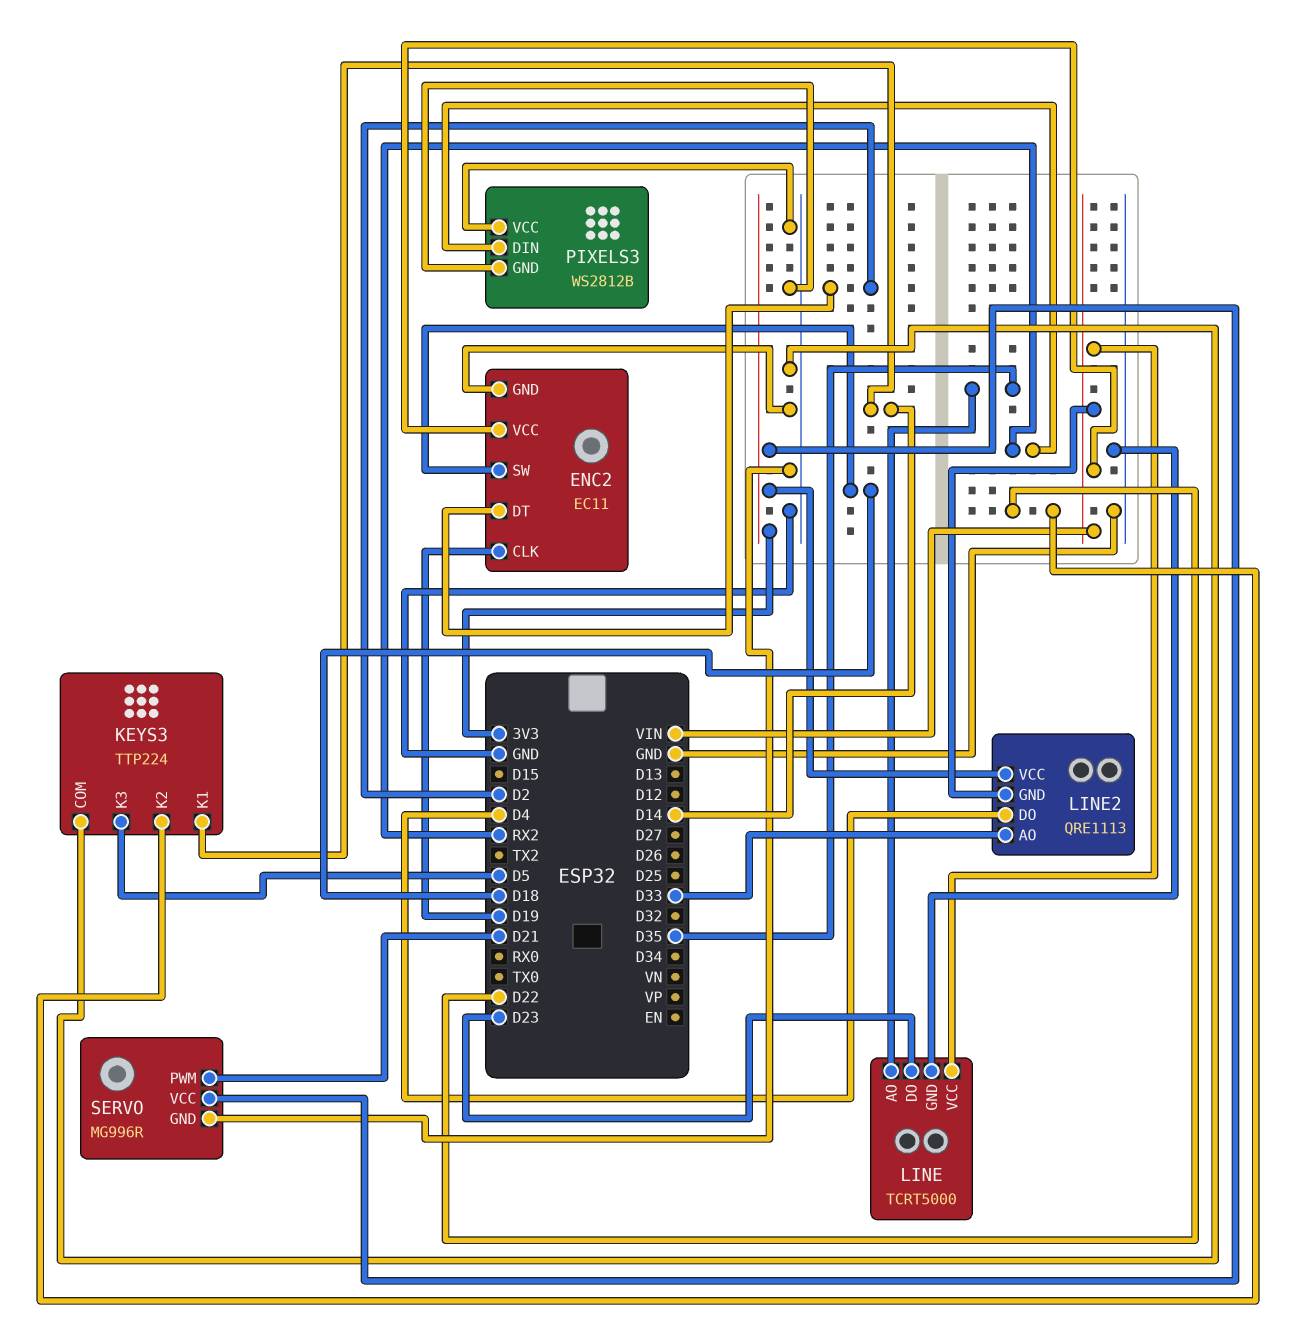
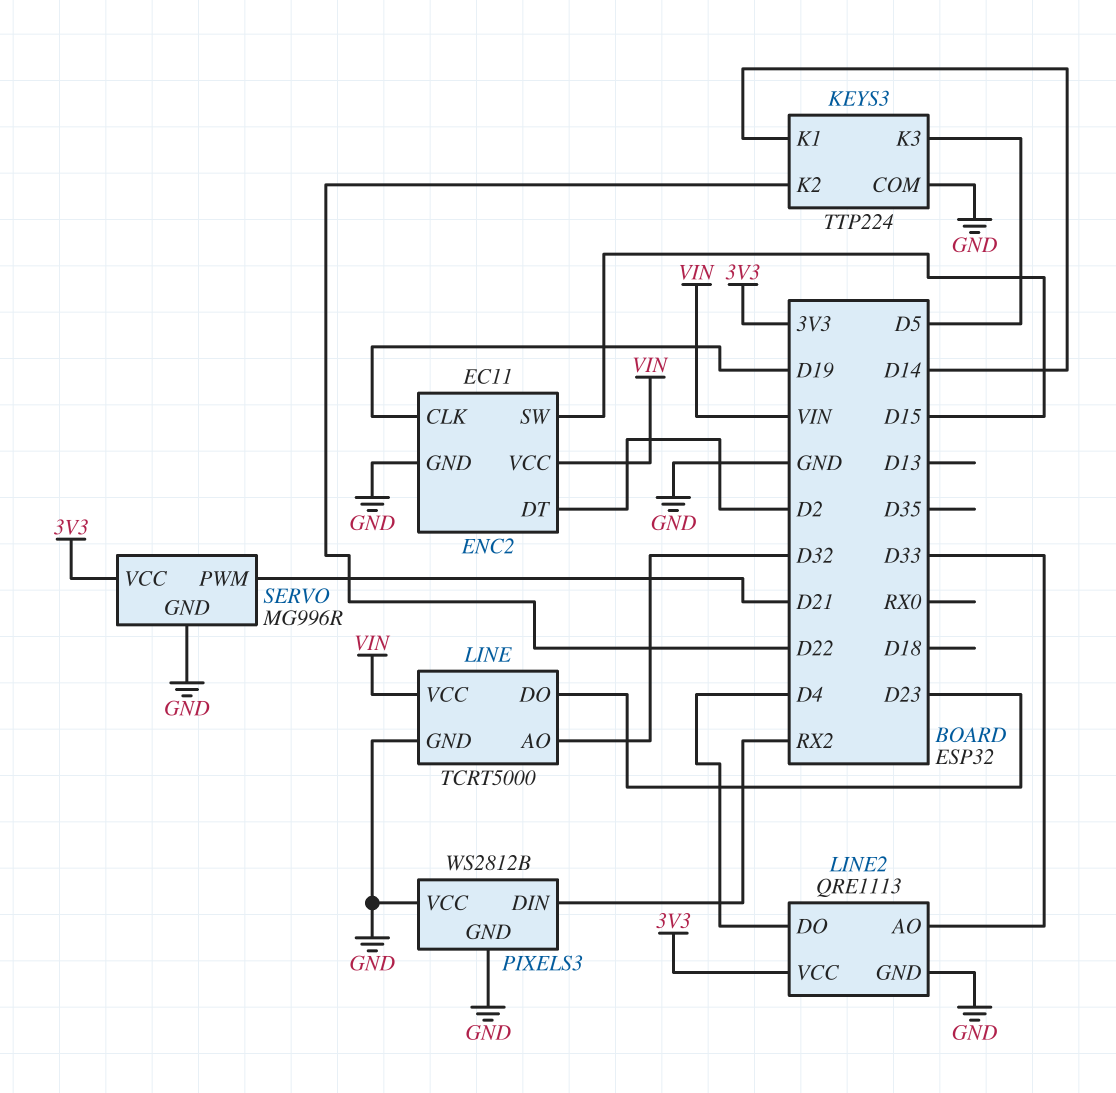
ENC2 pin SW: D18 -> D15
LINE pin AO: D35 -> D32
LINE2 pin GND: VIN -> GND

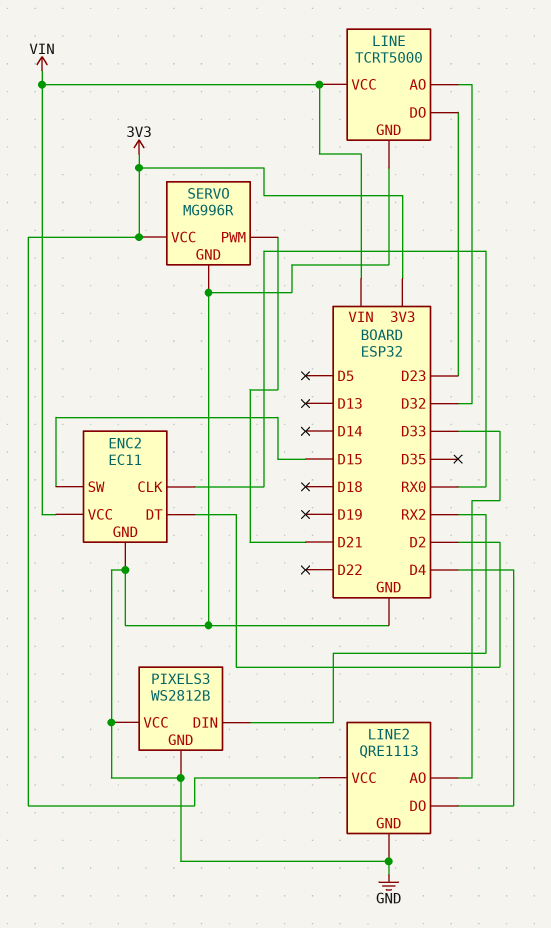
ENC2 pin CLK: D19 -> RX0
KEYS3: TTP224 -> none
KEYS3 pin COM: GND -> none
KEYS3 pin K1: D14 -> none
KEYS3 pin K2: D22 -> none
KEYS3 pin K3: D5 -> none

